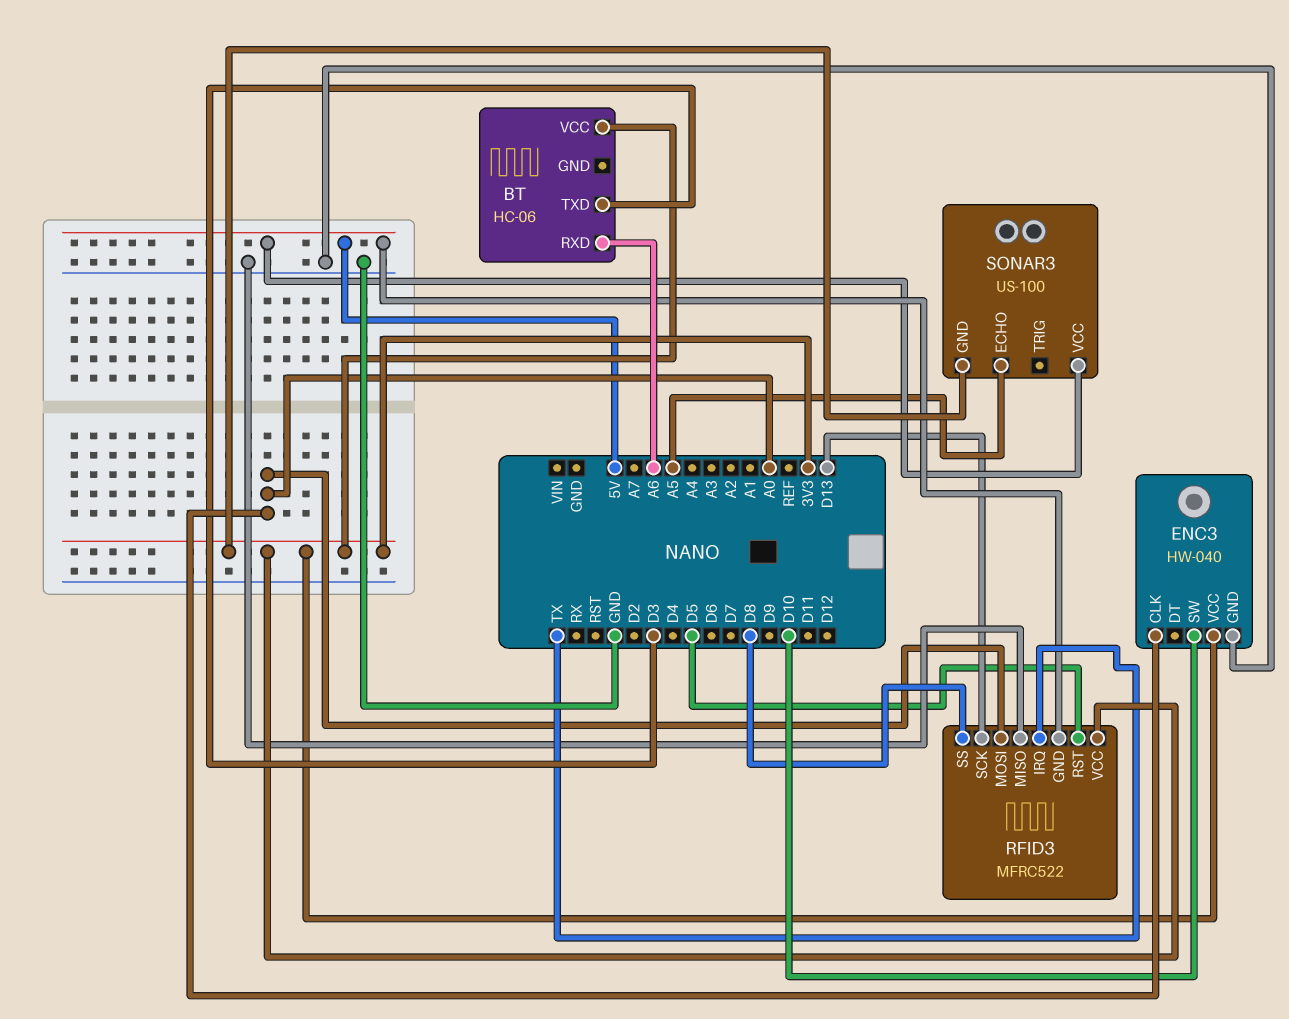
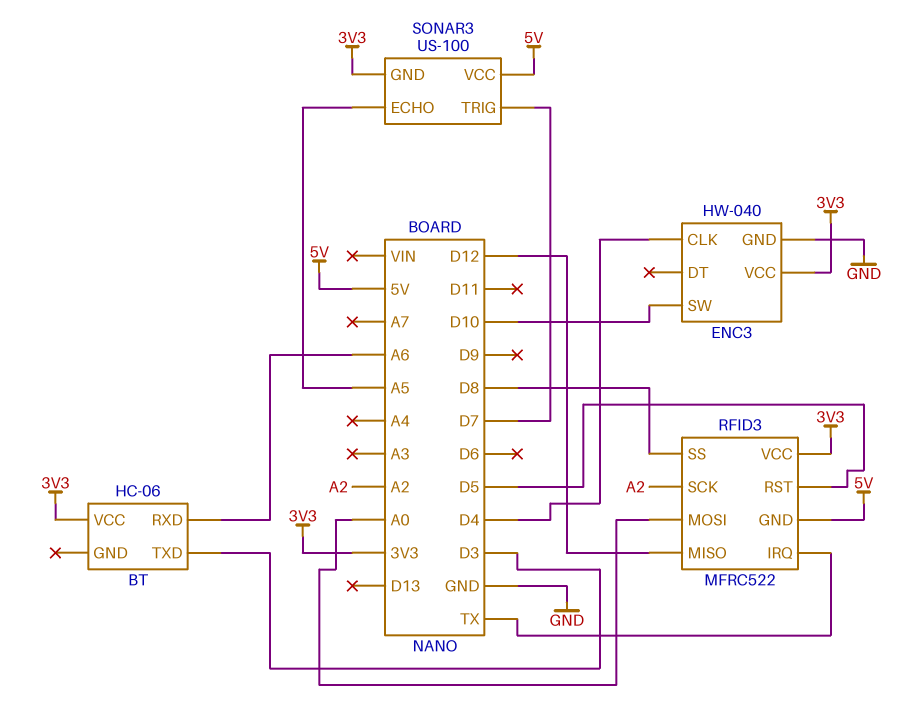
ENC3 pin CLK: A0 -> D4
RFID3 pin MISO: GND -> D12
RFID3 pin SCK: D13 -> A2
SONAR3 pin TRIG: none -> D7

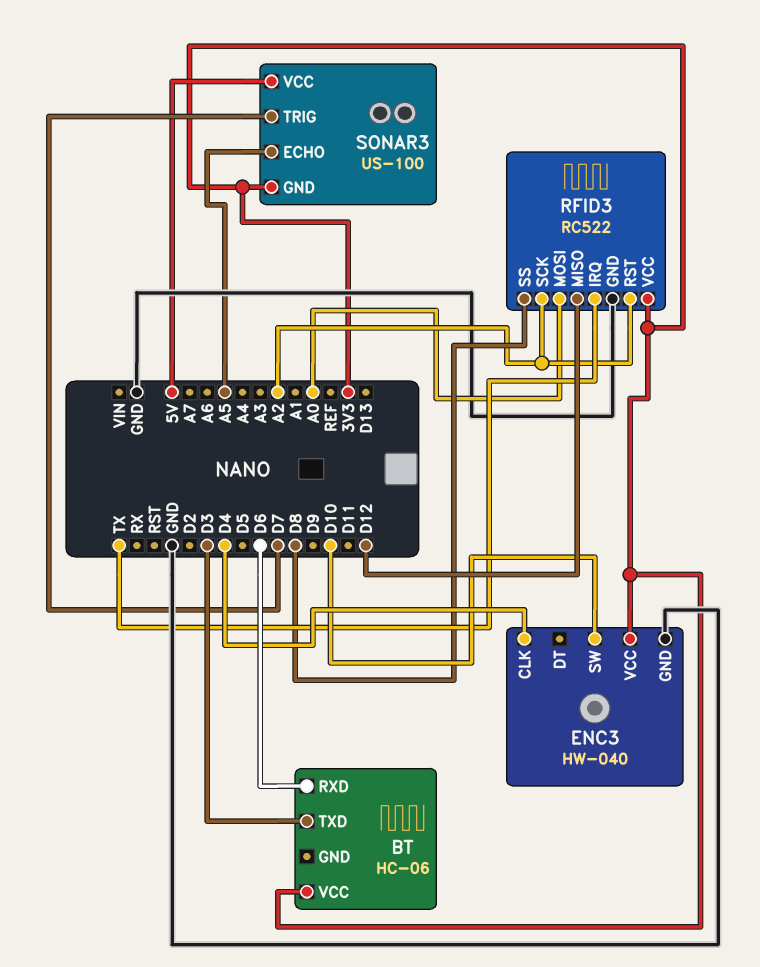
BT pin RXD: A6 -> D6
RFID3: MFRC522 -> RC522
RFID3 pin GND: 5V -> GND
RFID3 pin RST: D5 -> A2

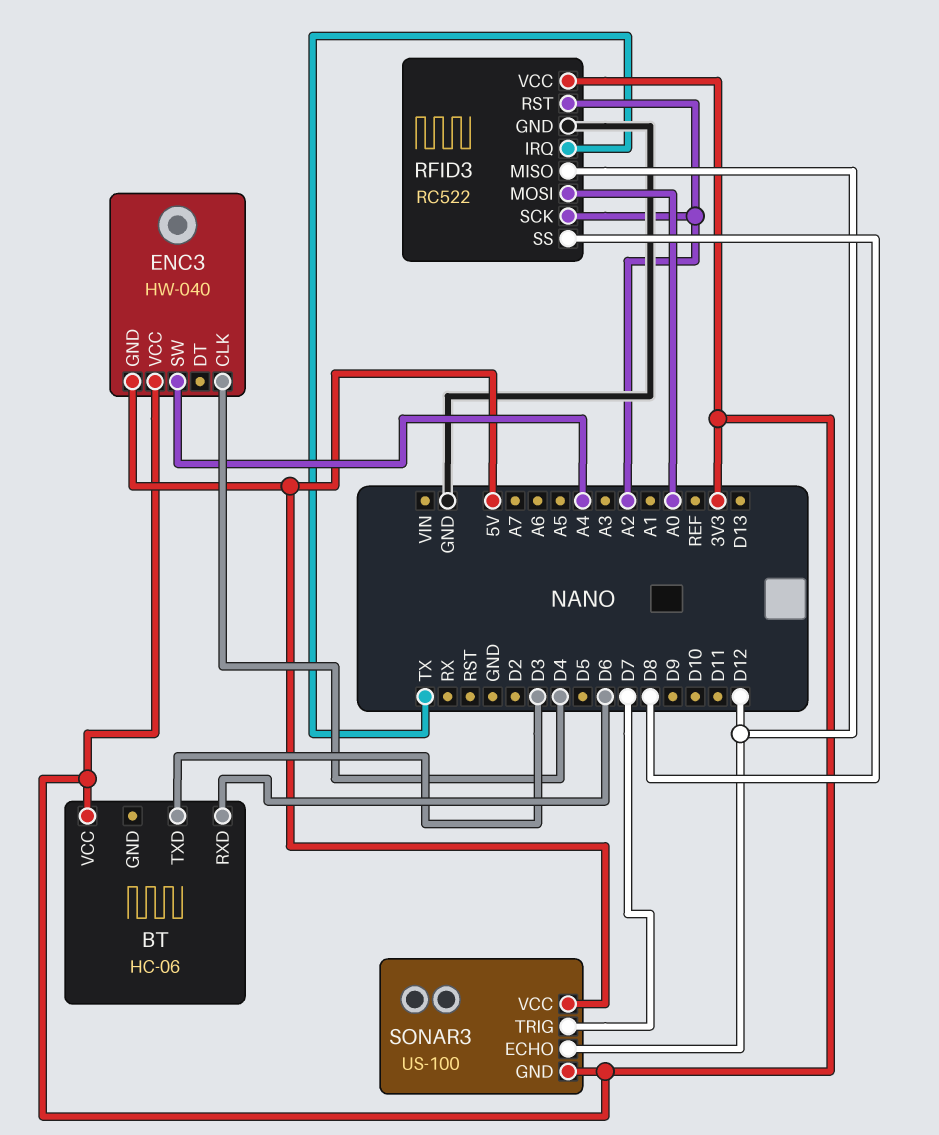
ENC3 pin GND: GND -> 5V
ENC3 pin SW: D10 -> A4
SONAR3 pin ECHO: A5 -> D12

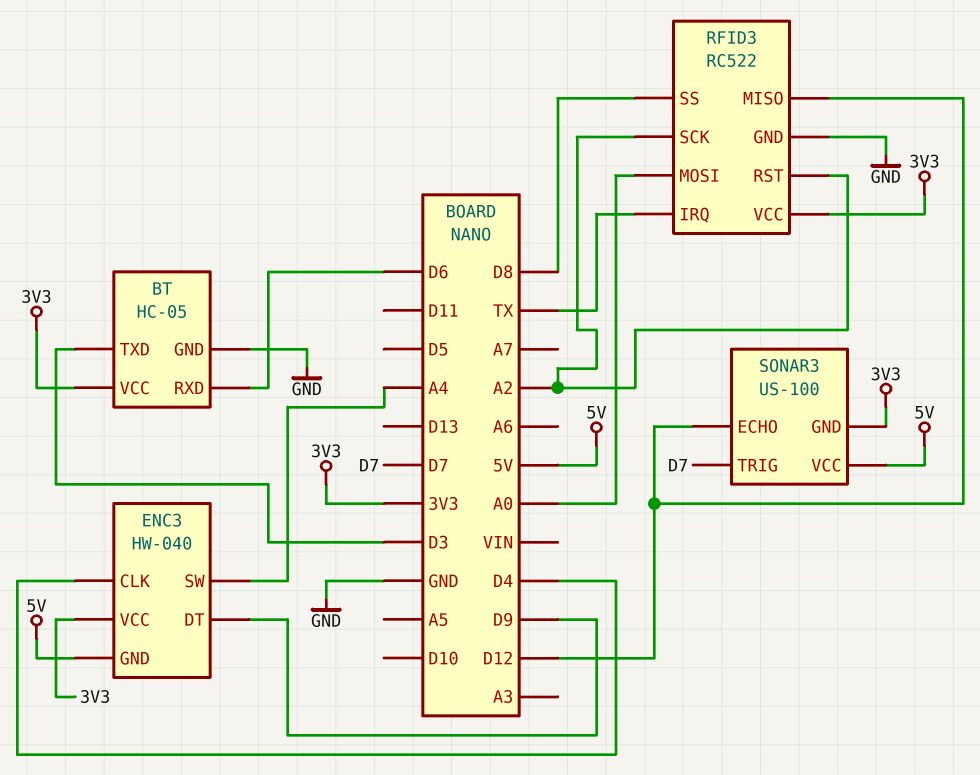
BT: HC-06 -> HC-05
BT pin GND: none -> GND
ENC3 pin DT: none -> D9

